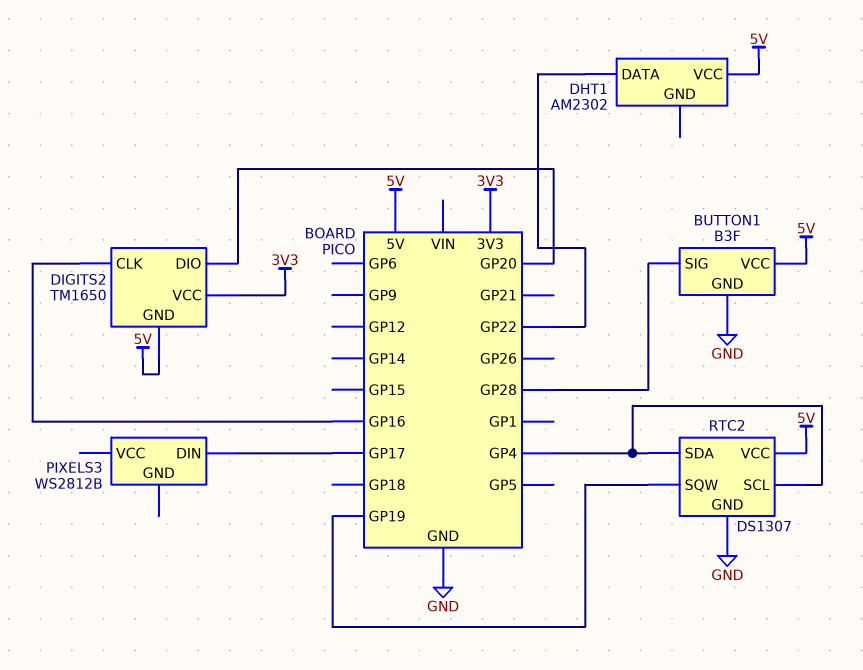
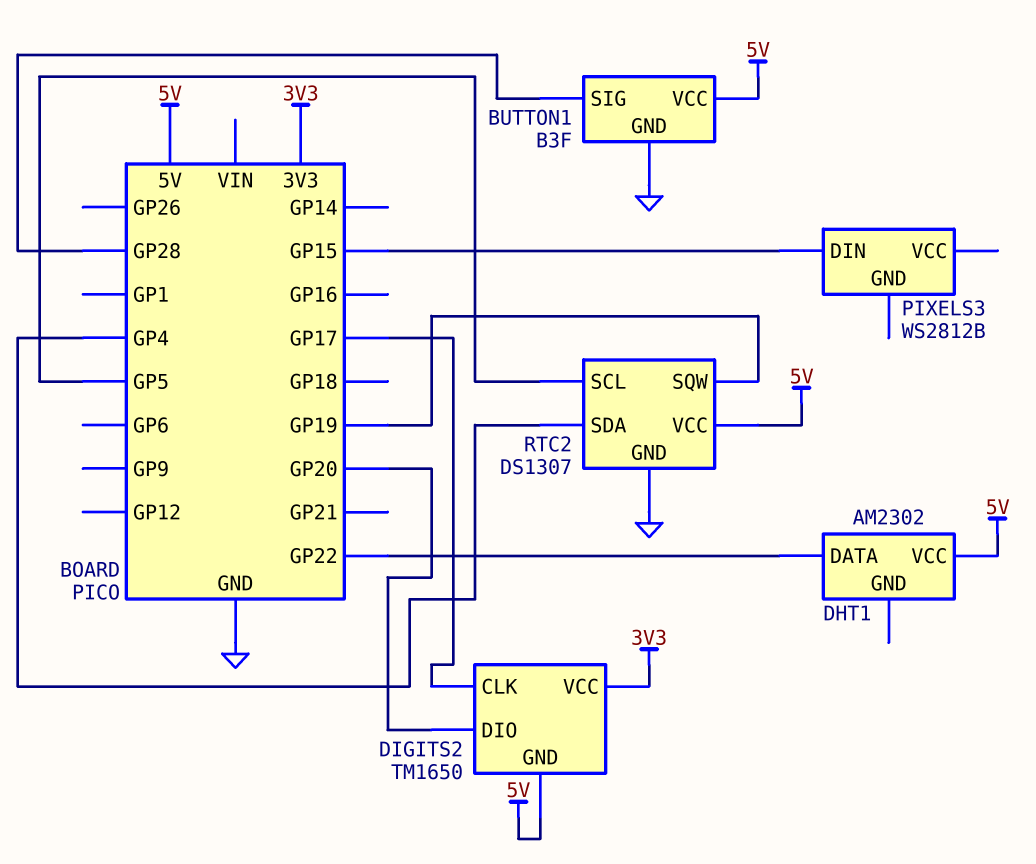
DIGITS2 pin CLK: GP16 -> GP17
PIXELS3 pin DIN: GP17 -> GP15
RTC2 pin SCL: GP4 -> GP5

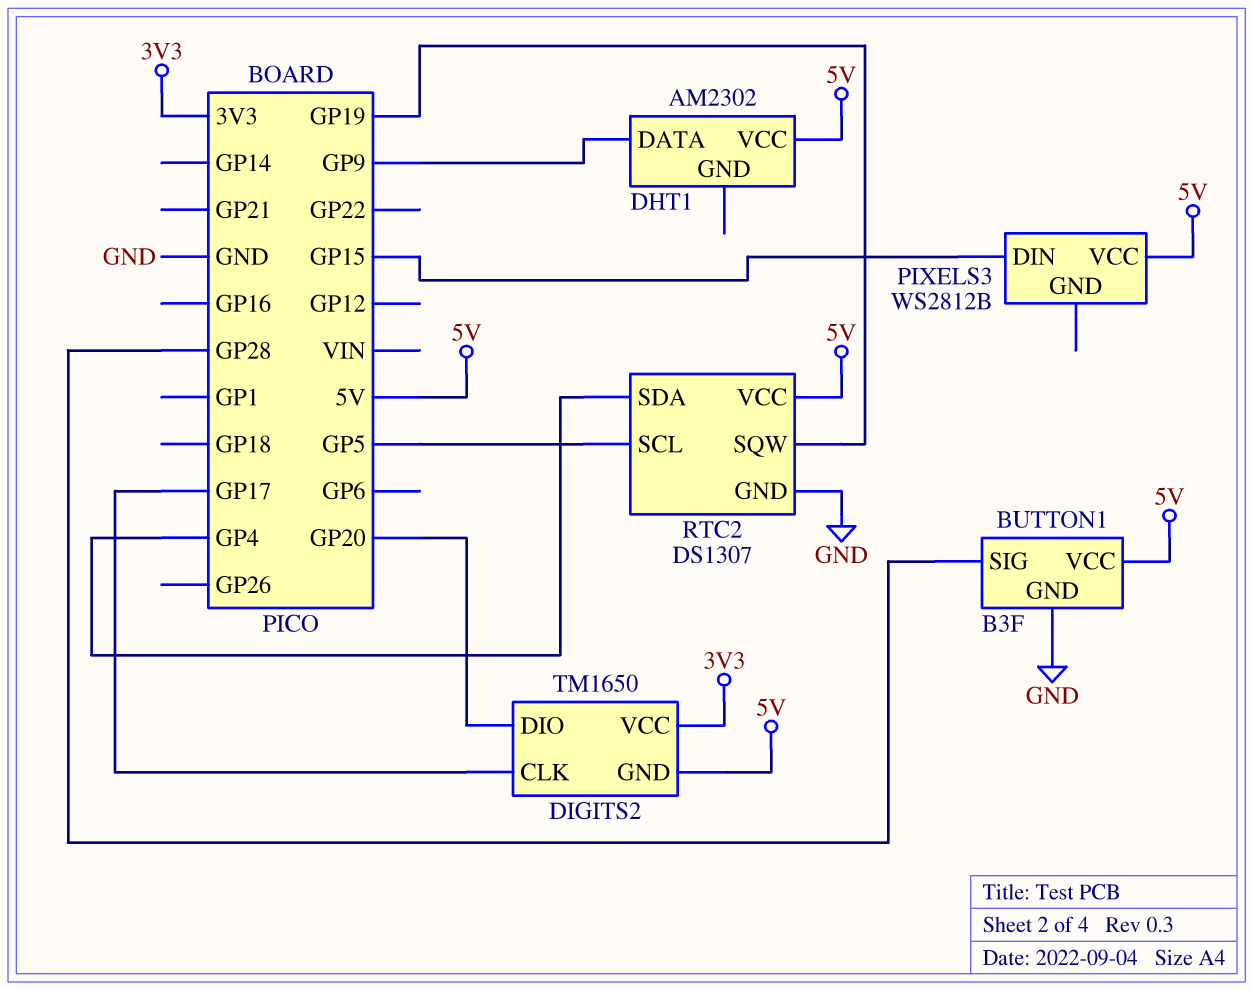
DHT1 pin DATA: GP22 -> GP9
PIXELS3 pin VCC: none -> 5V

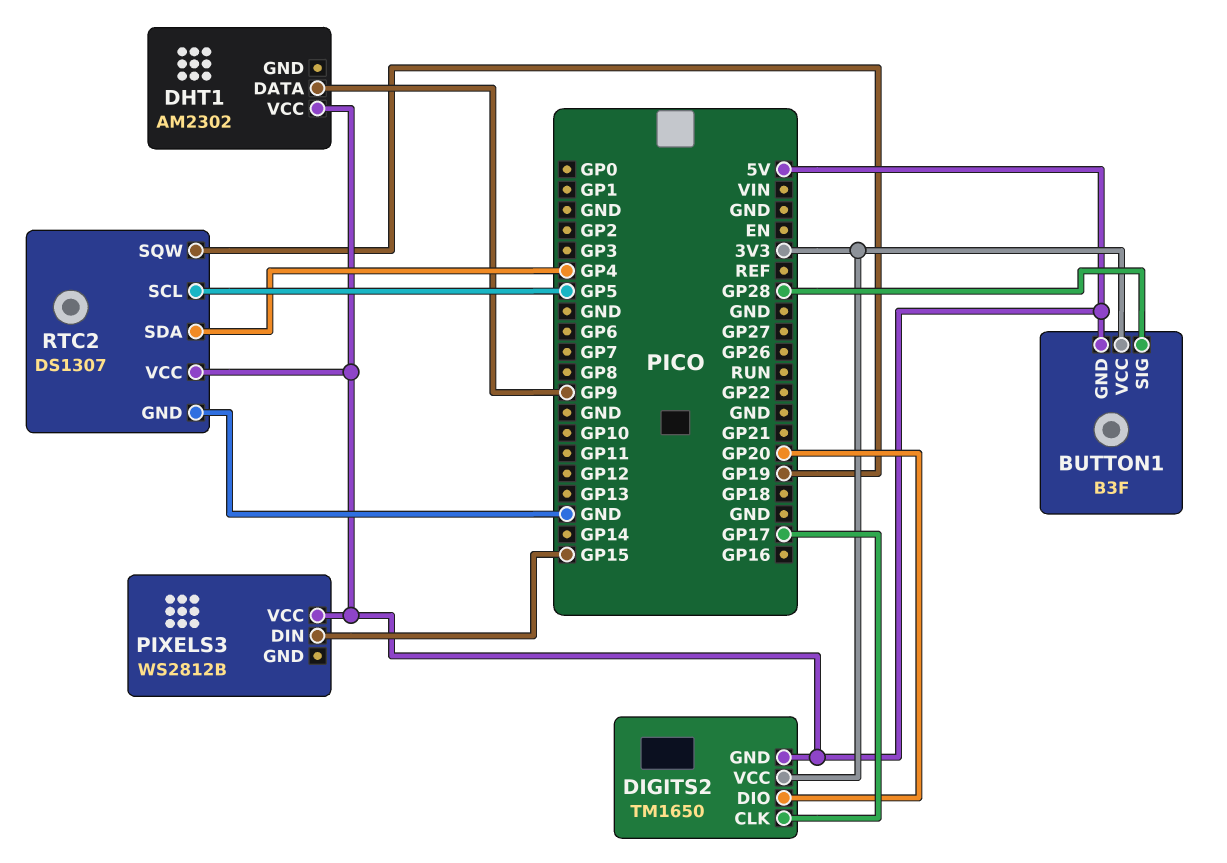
BUTTON1 pin GND: GND -> 5V
BUTTON1 pin VCC: 5V -> 3V3

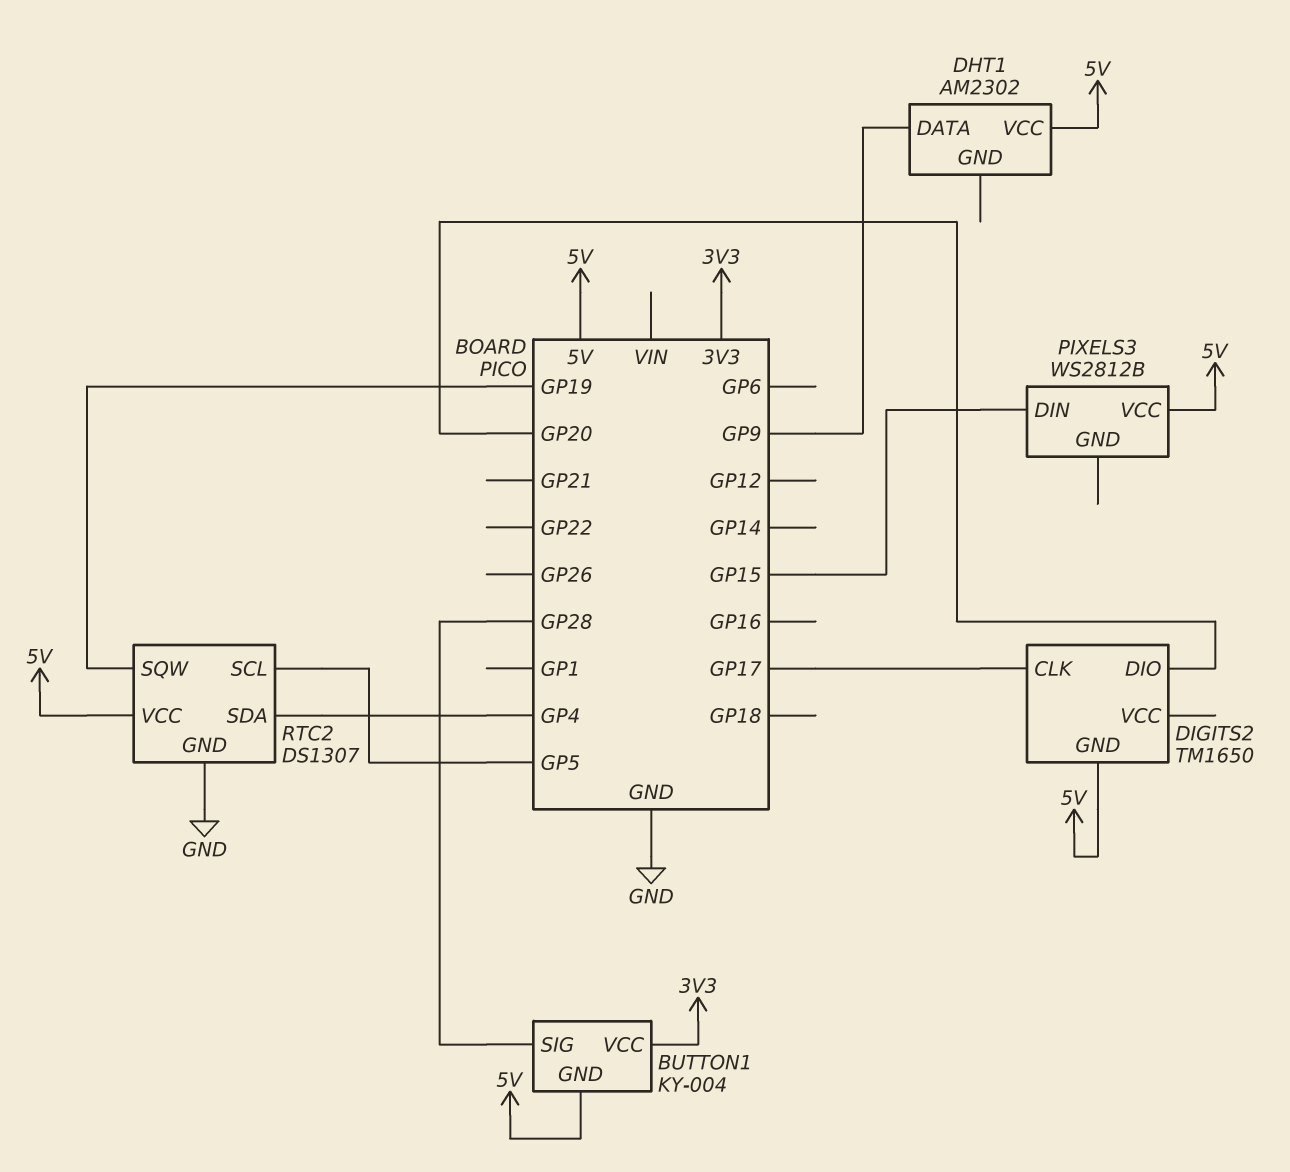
BUTTON1: B3F -> KY-004
DIGITS2 pin VCC: 3V3 -> none

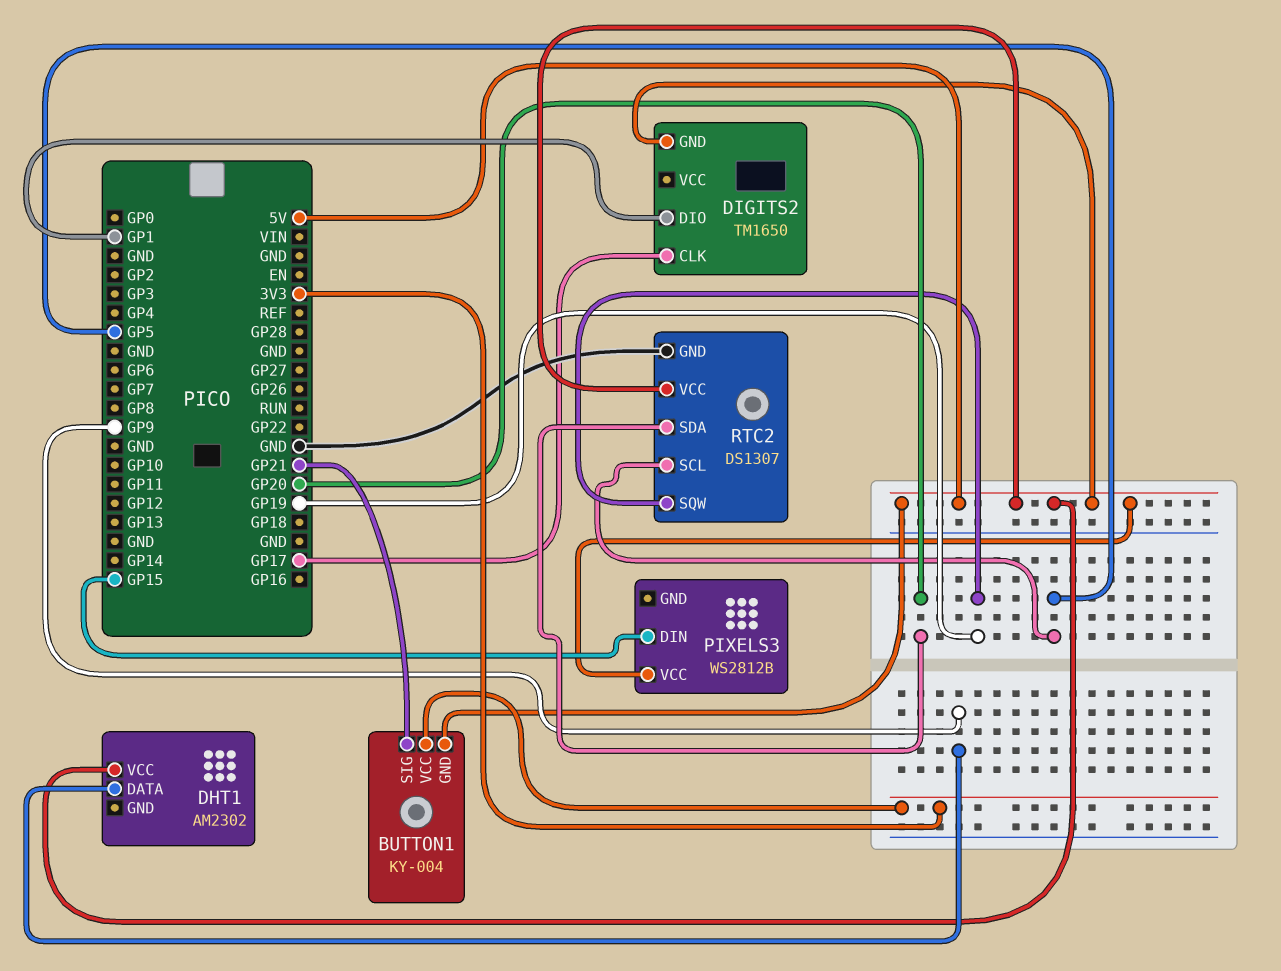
BUTTON1 pin SIG: GP28 -> GP21
DIGITS2 pin DIO: GP20 -> GP1
RTC2 pin SDA: GP4 -> GP20

